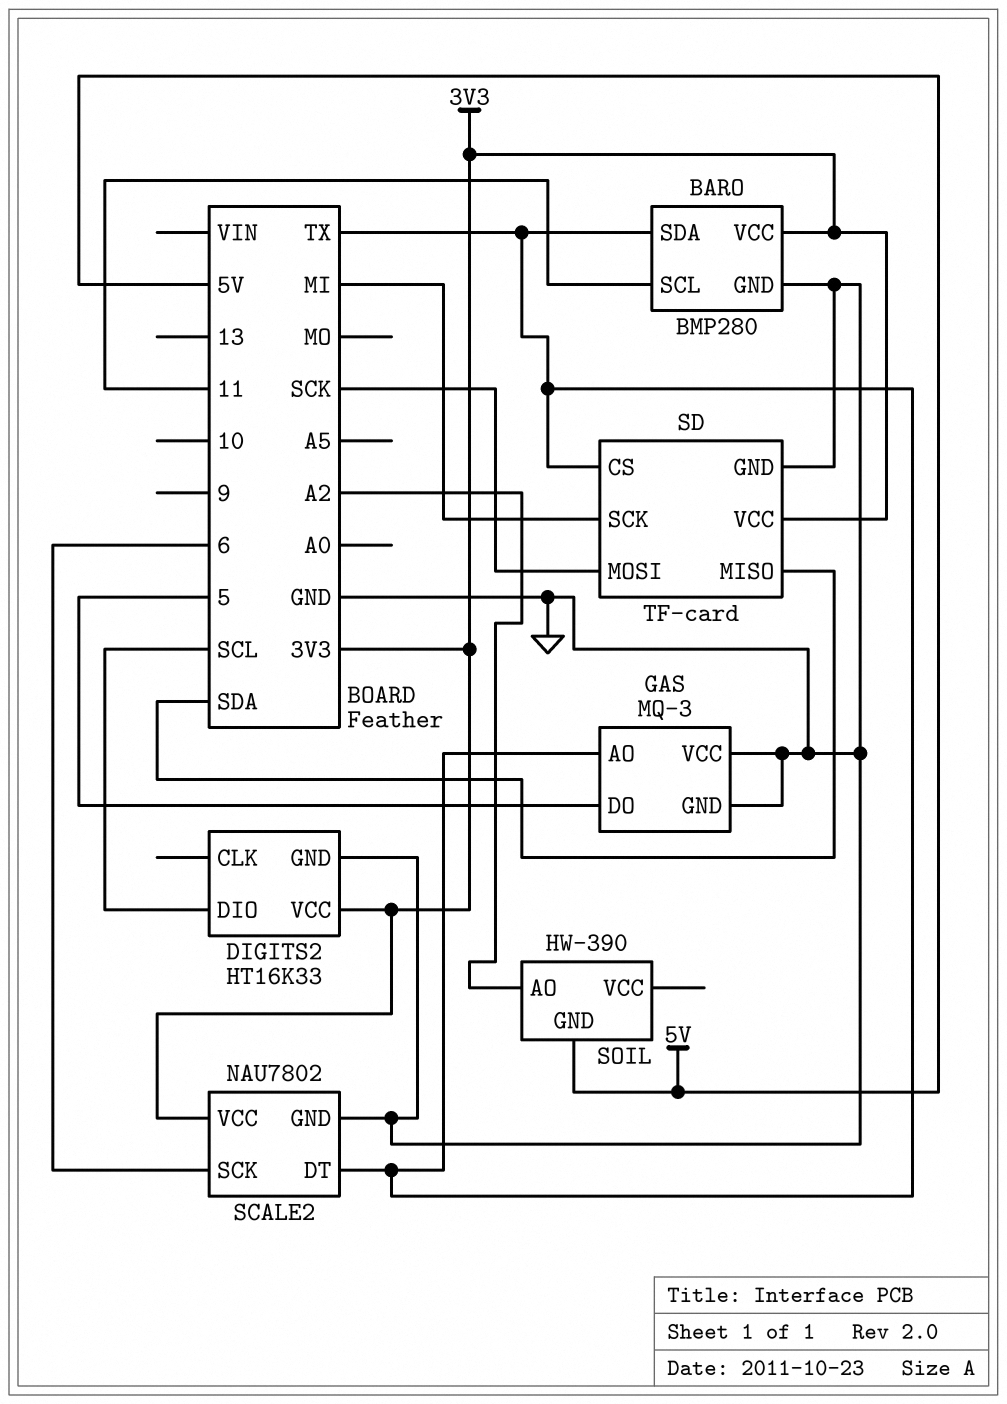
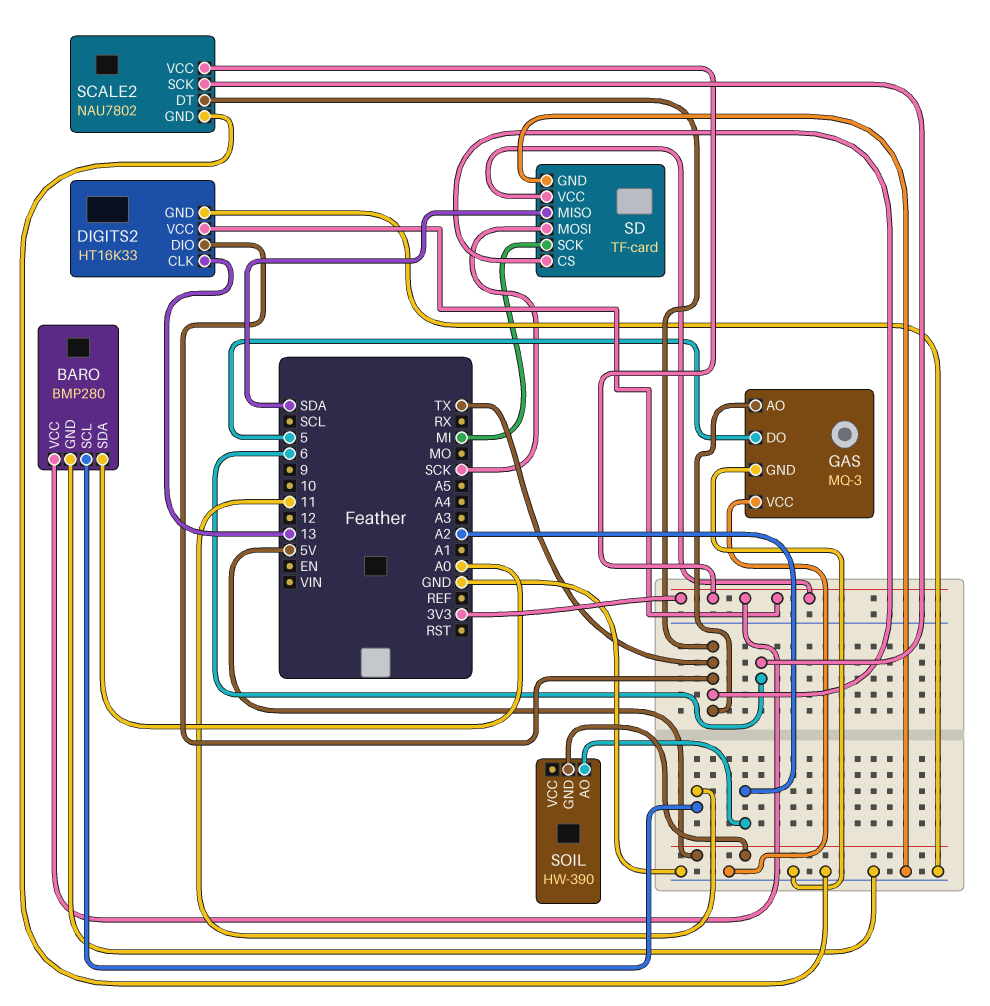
BARO pin SDA: TX -> A0
DIGITS2 pin CLK: none -> 13
DIGITS2 pin DIO: SCL -> TX

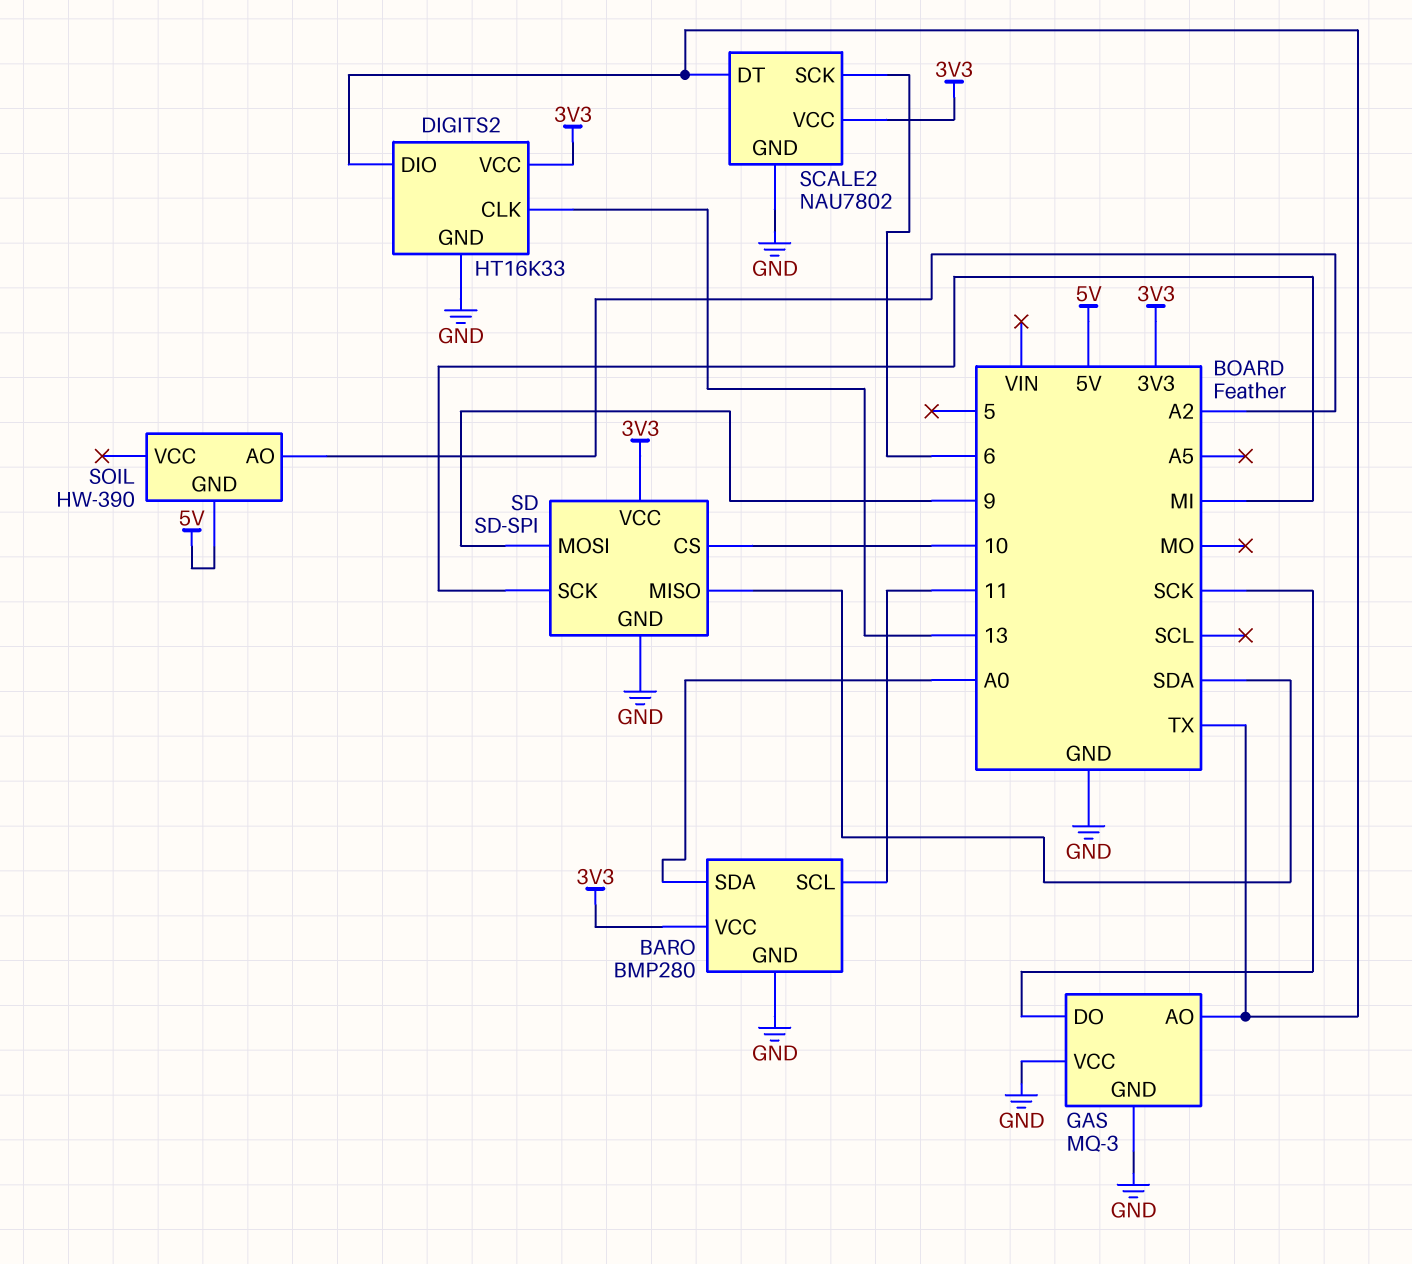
GAS pin DO: 5 -> SCK
SD: TF-card -> SD-SPI
SD pin CS: TX -> 10
SD pin MOSI: SCK -> 9

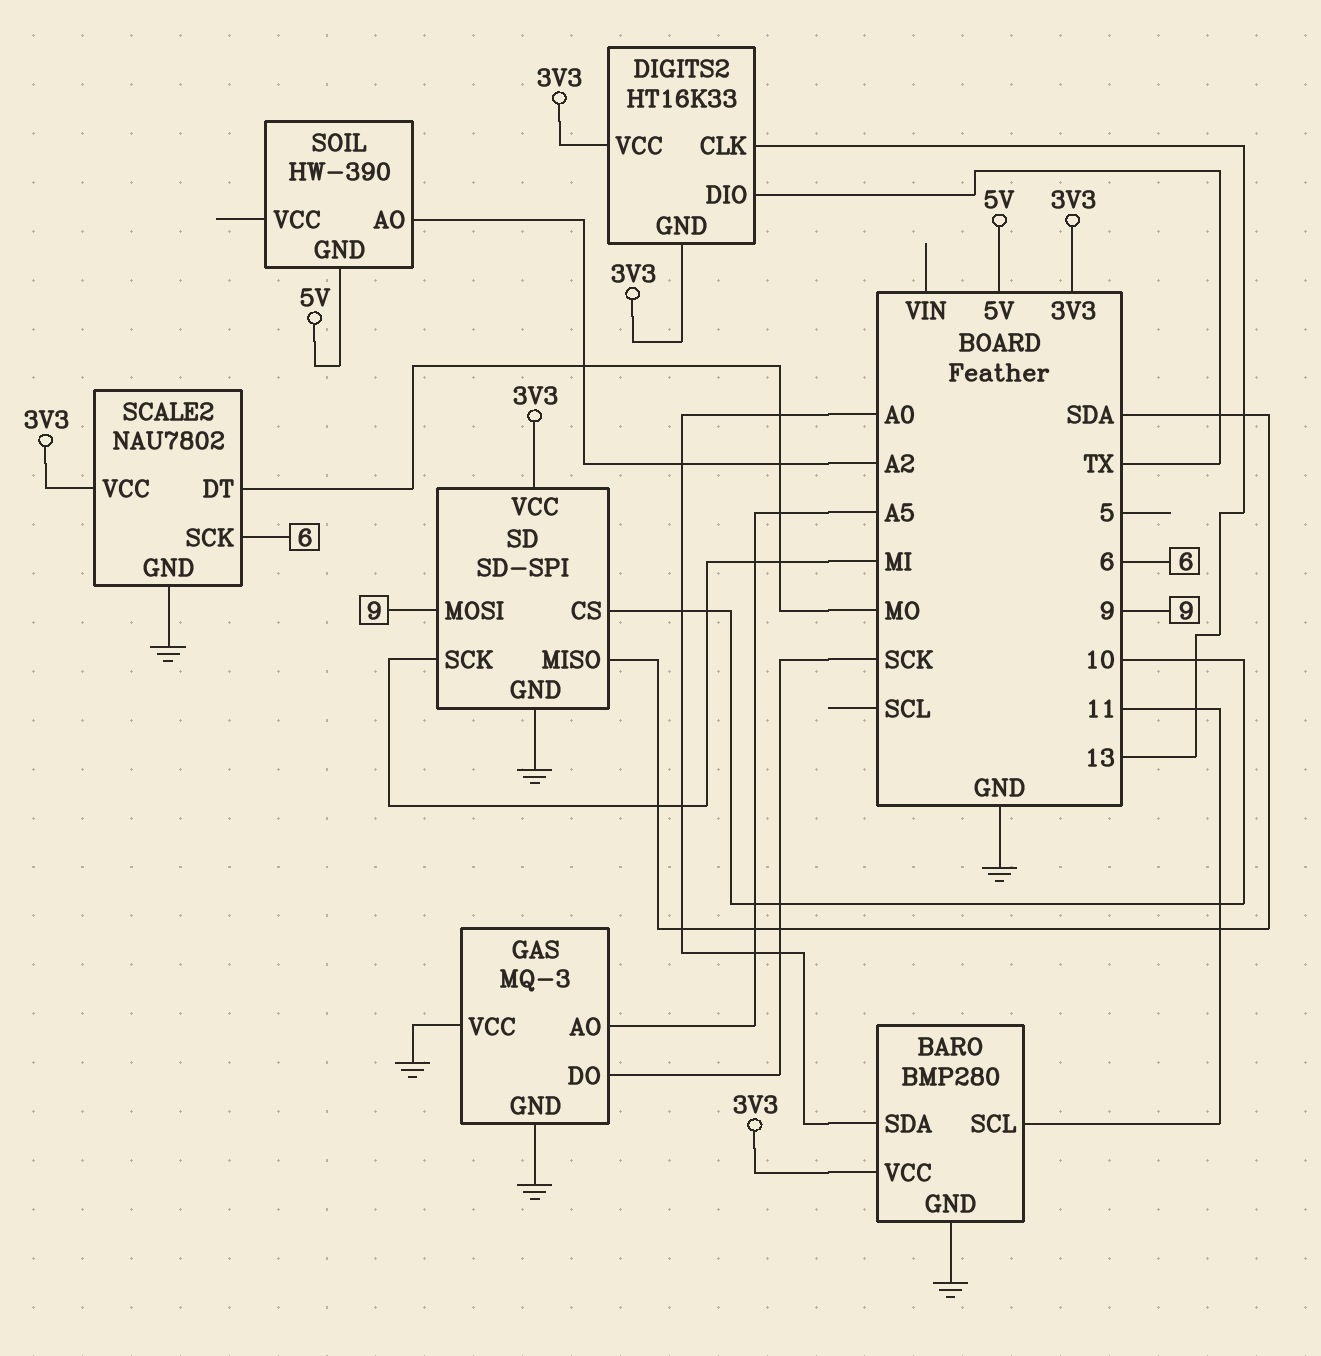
DIGITS2 pin GND: GND -> 3V3
GAS pin AO: TX -> A5
SCALE2 pin DT: TX -> MO

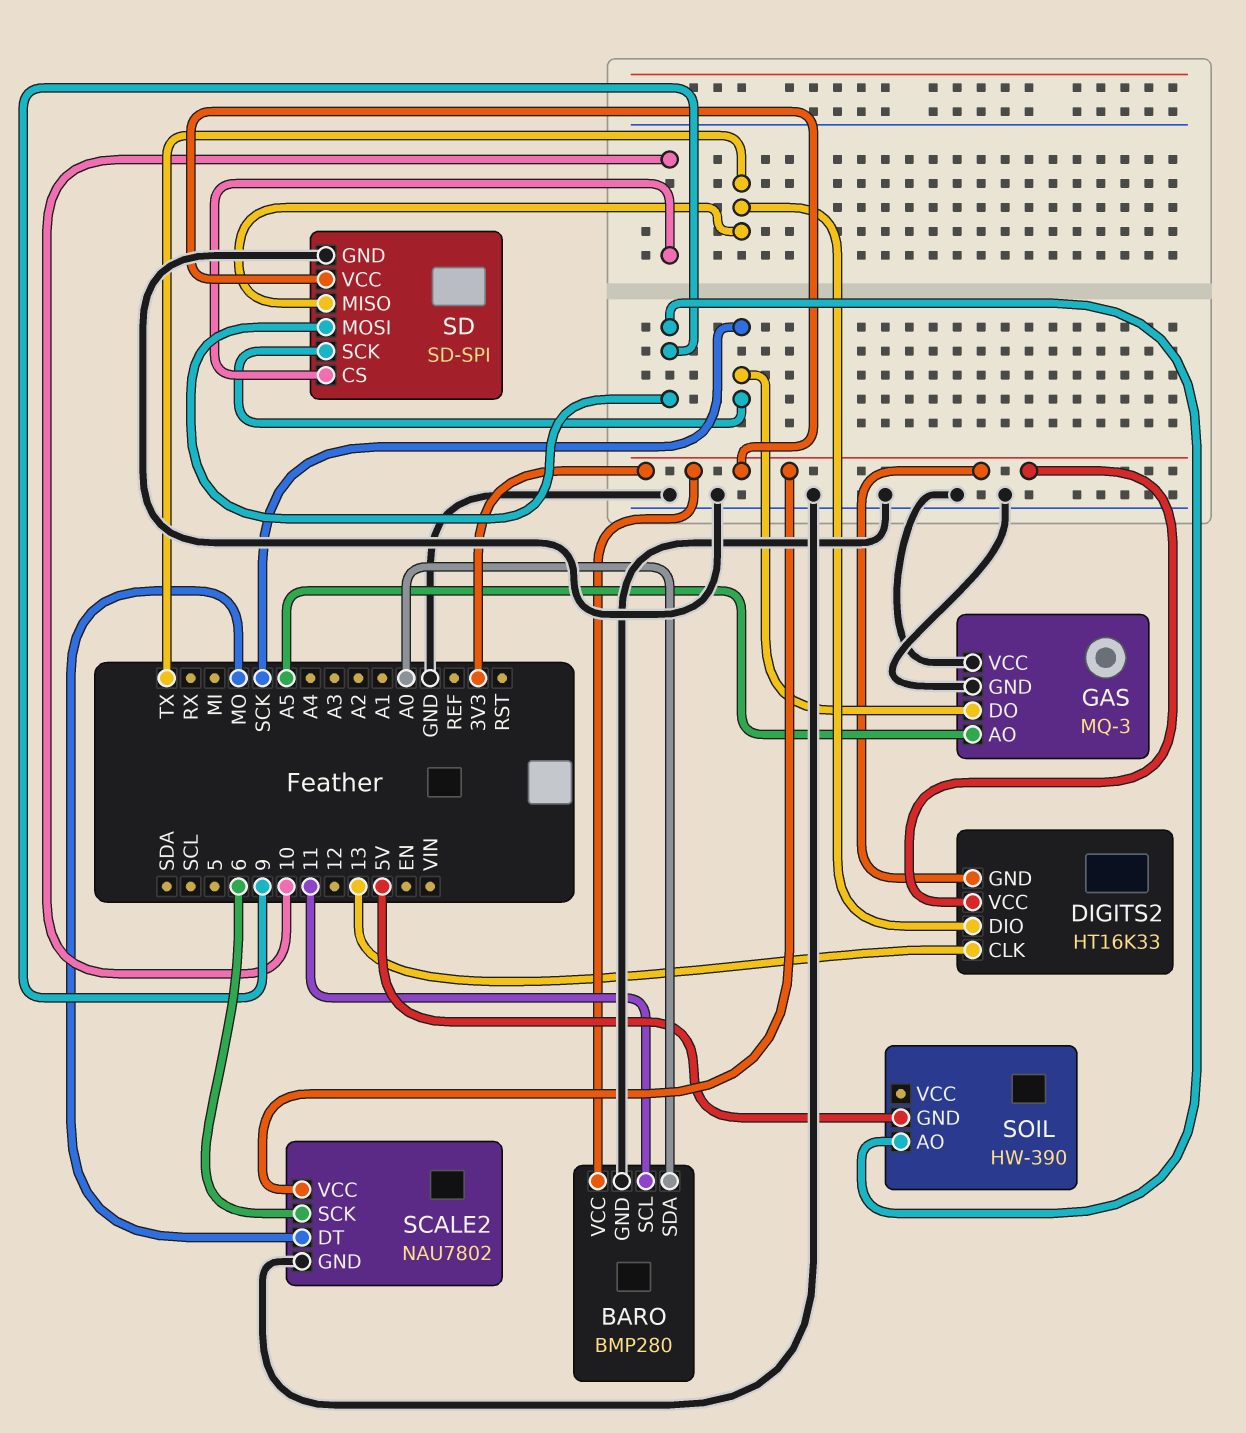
SD pin MISO: SDA -> TX
SD pin SCK: MI -> SCK
SOIL pin AO: A2 -> 9

